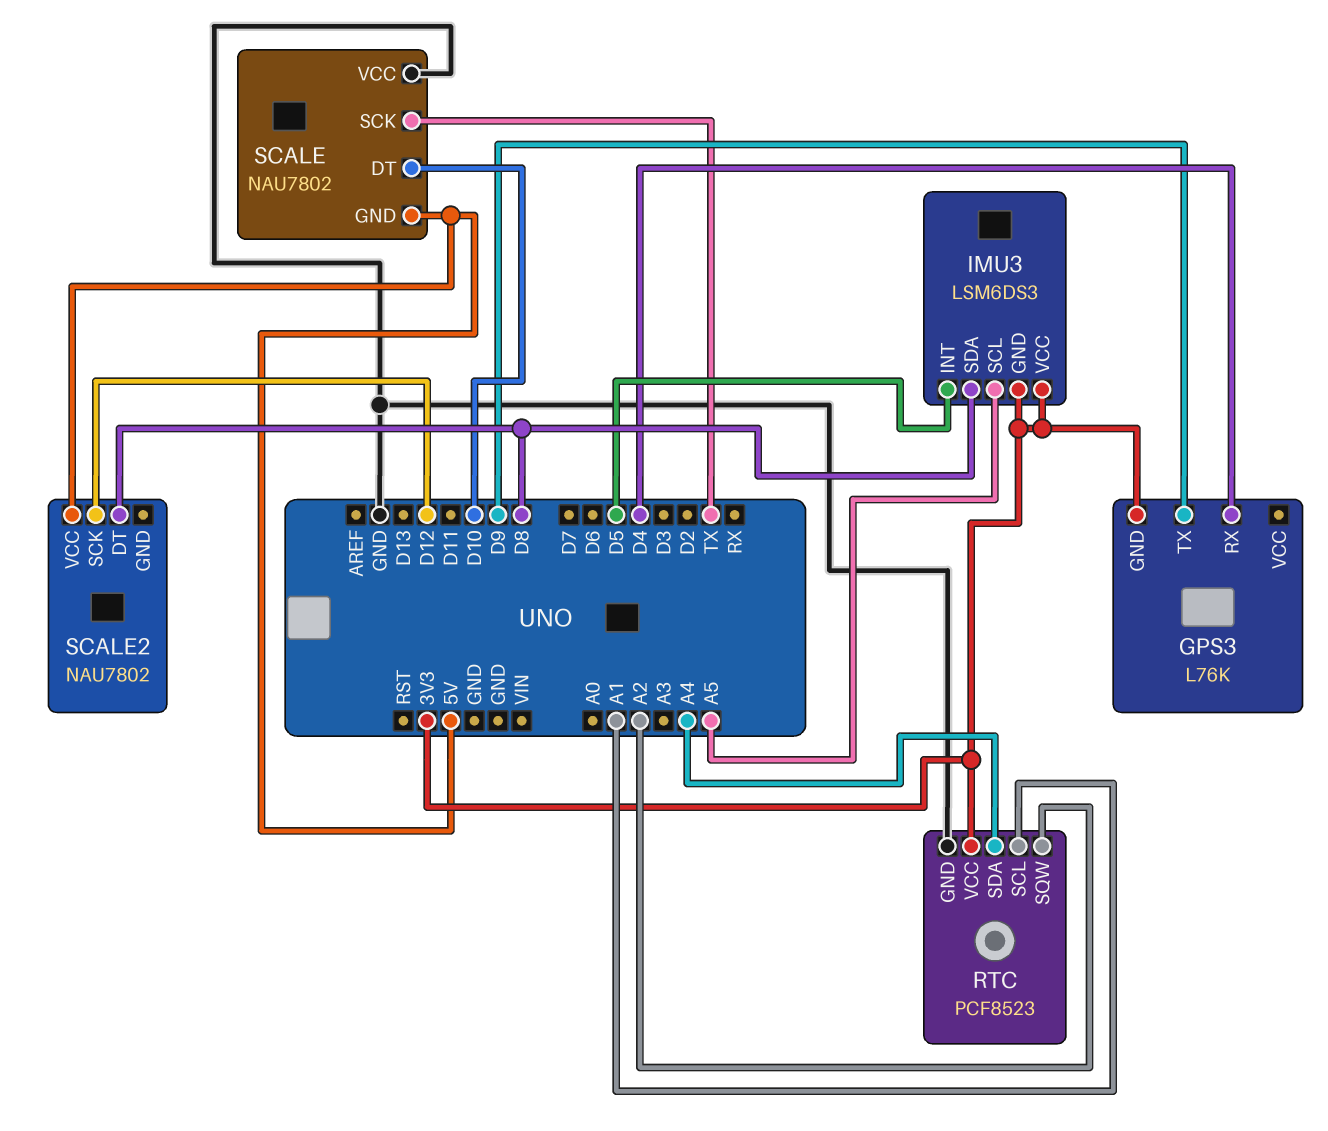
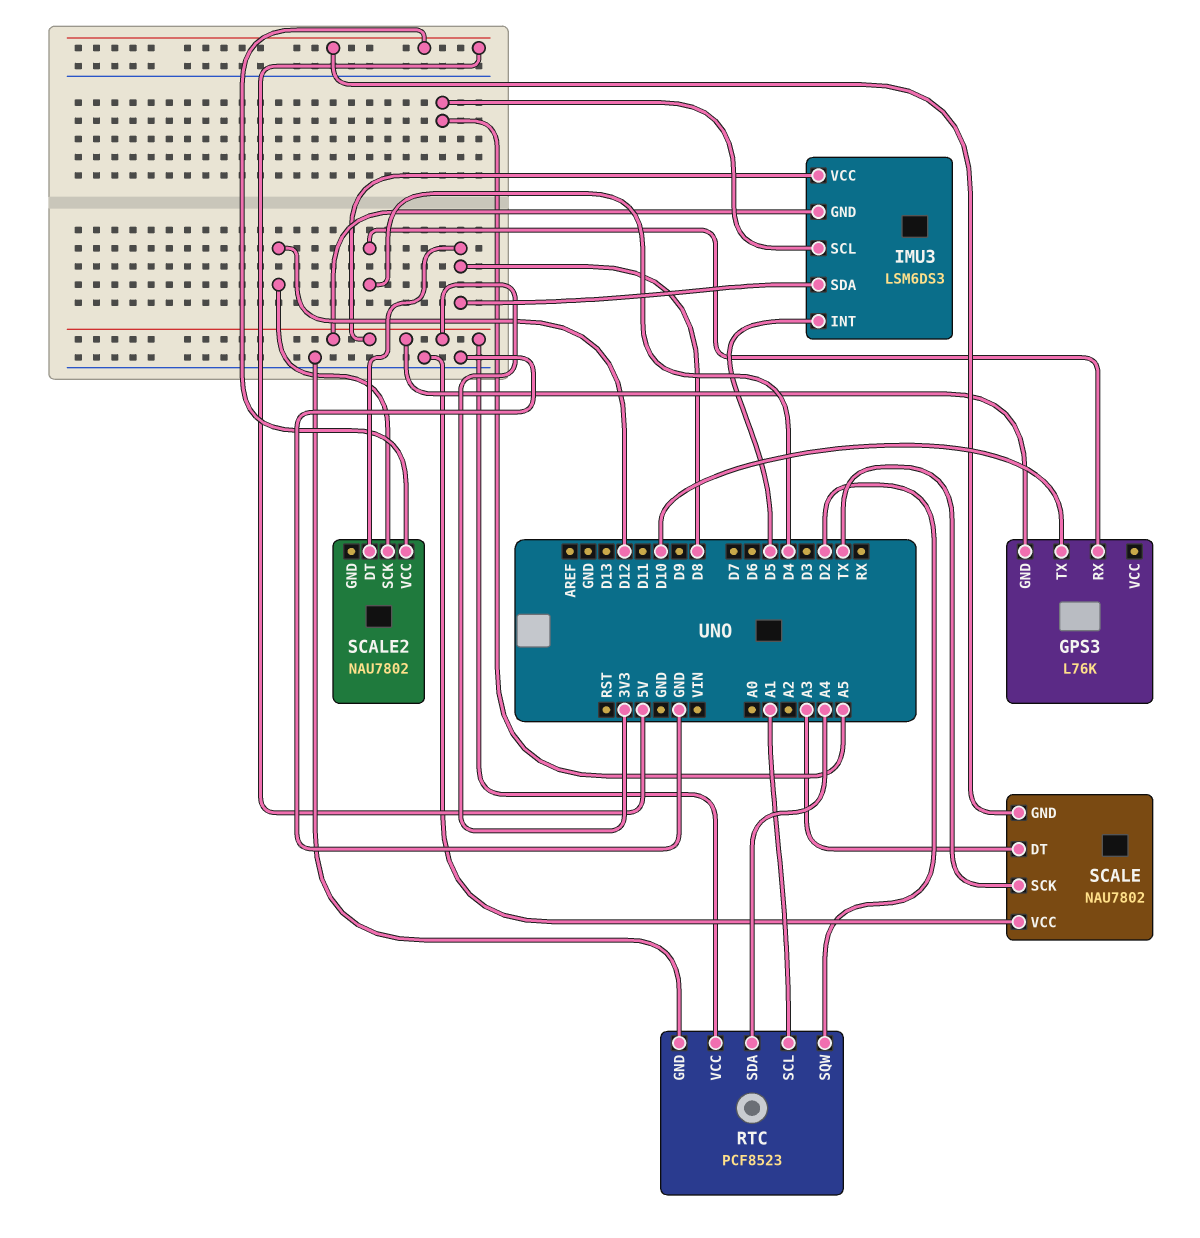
GPS3 pin TX: D9 -> D10
RTC pin SQW: A2 -> D2
SCALE pin DT: D10 -> A3

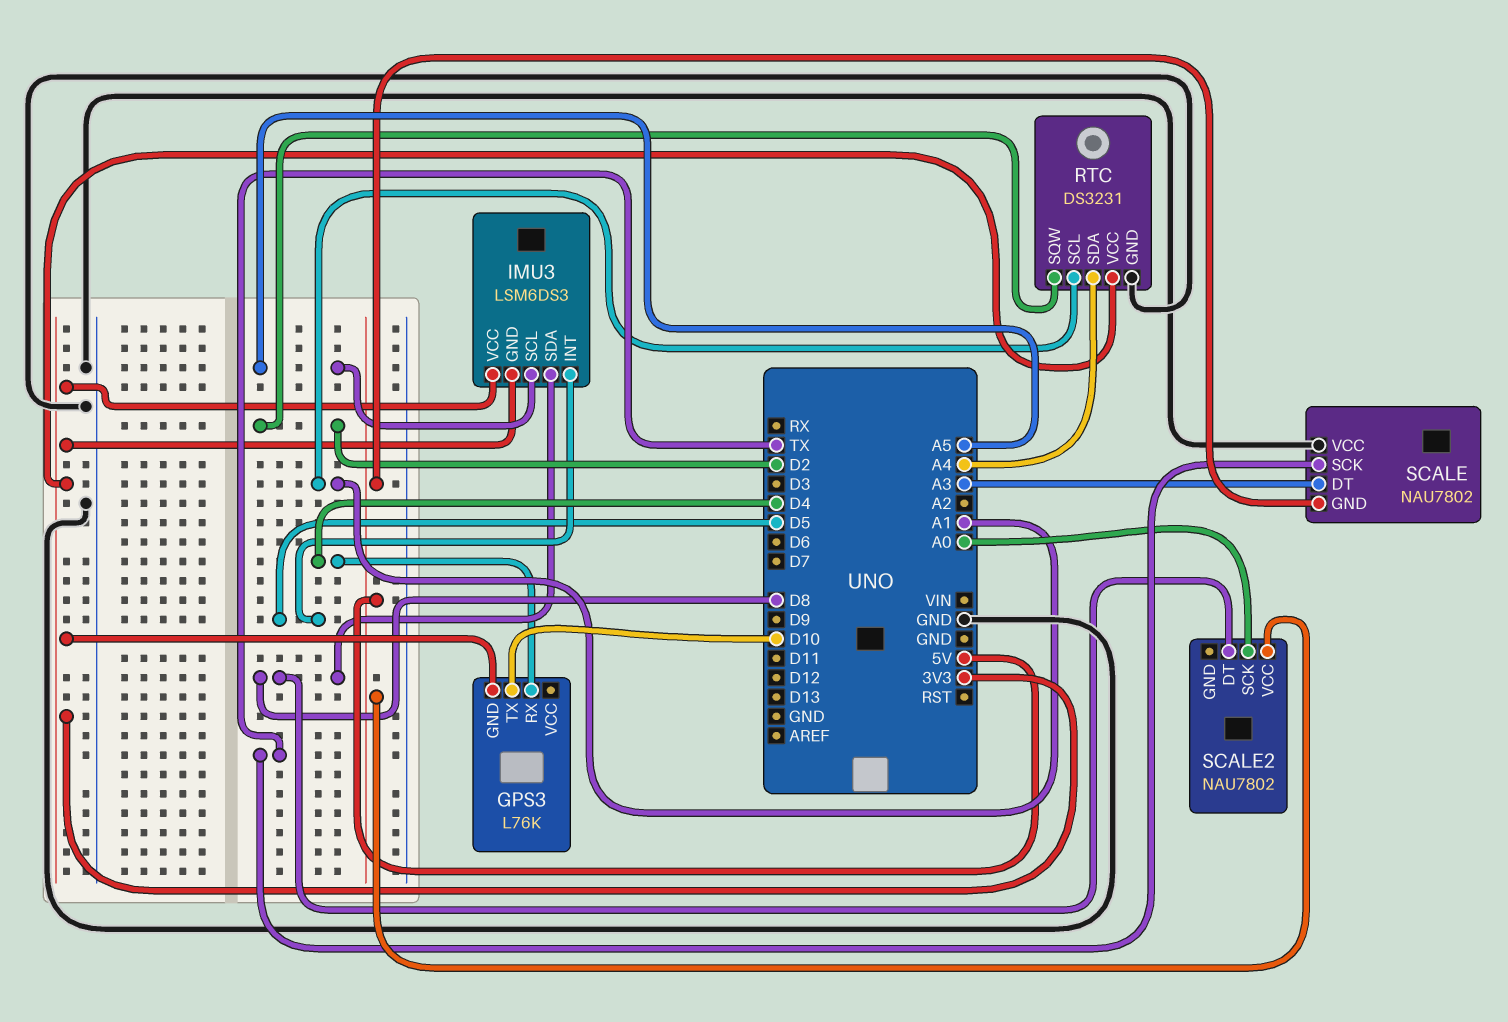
RTC: PCF8523 -> DS3231
SCALE2 pin SCK: D12 -> A0

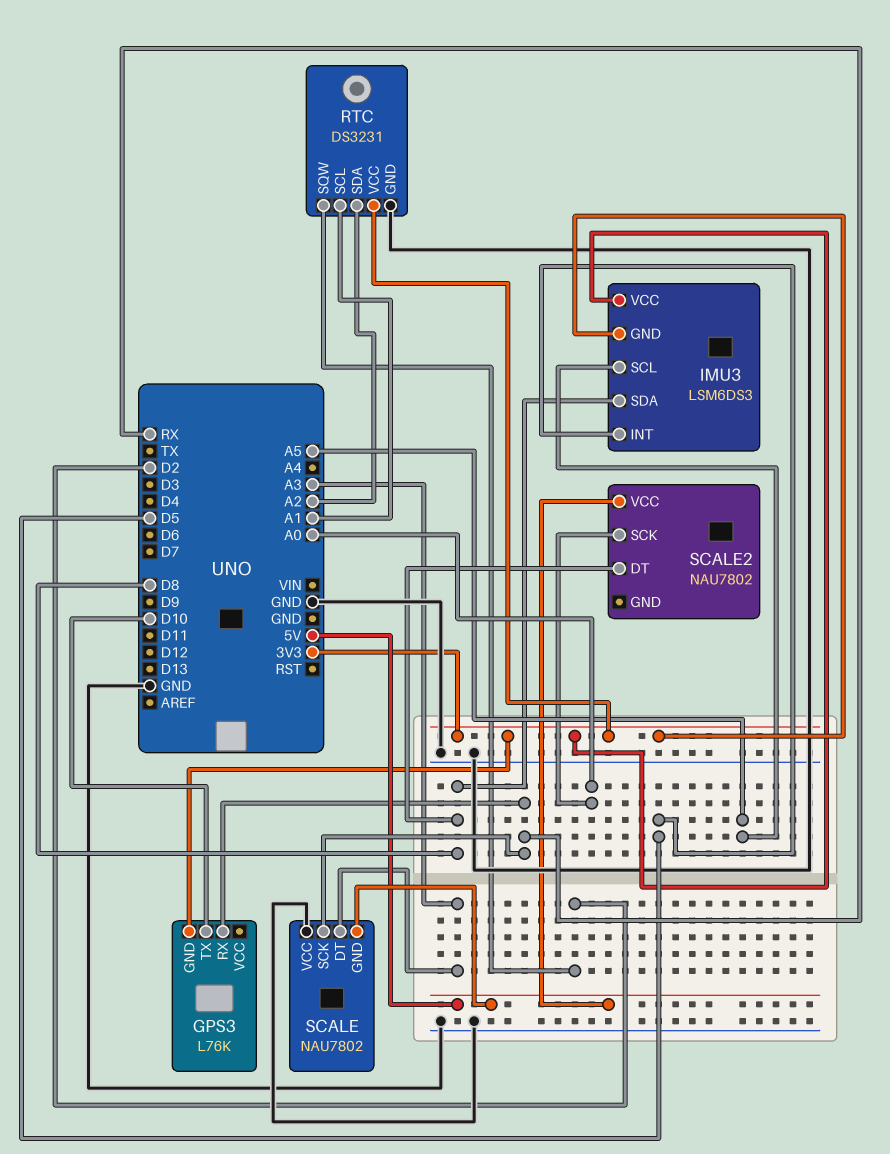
GPS3 pin RX: D4 -> RX
RTC pin SDA: A4 -> A2
SCALE pin SCK: TX -> RX

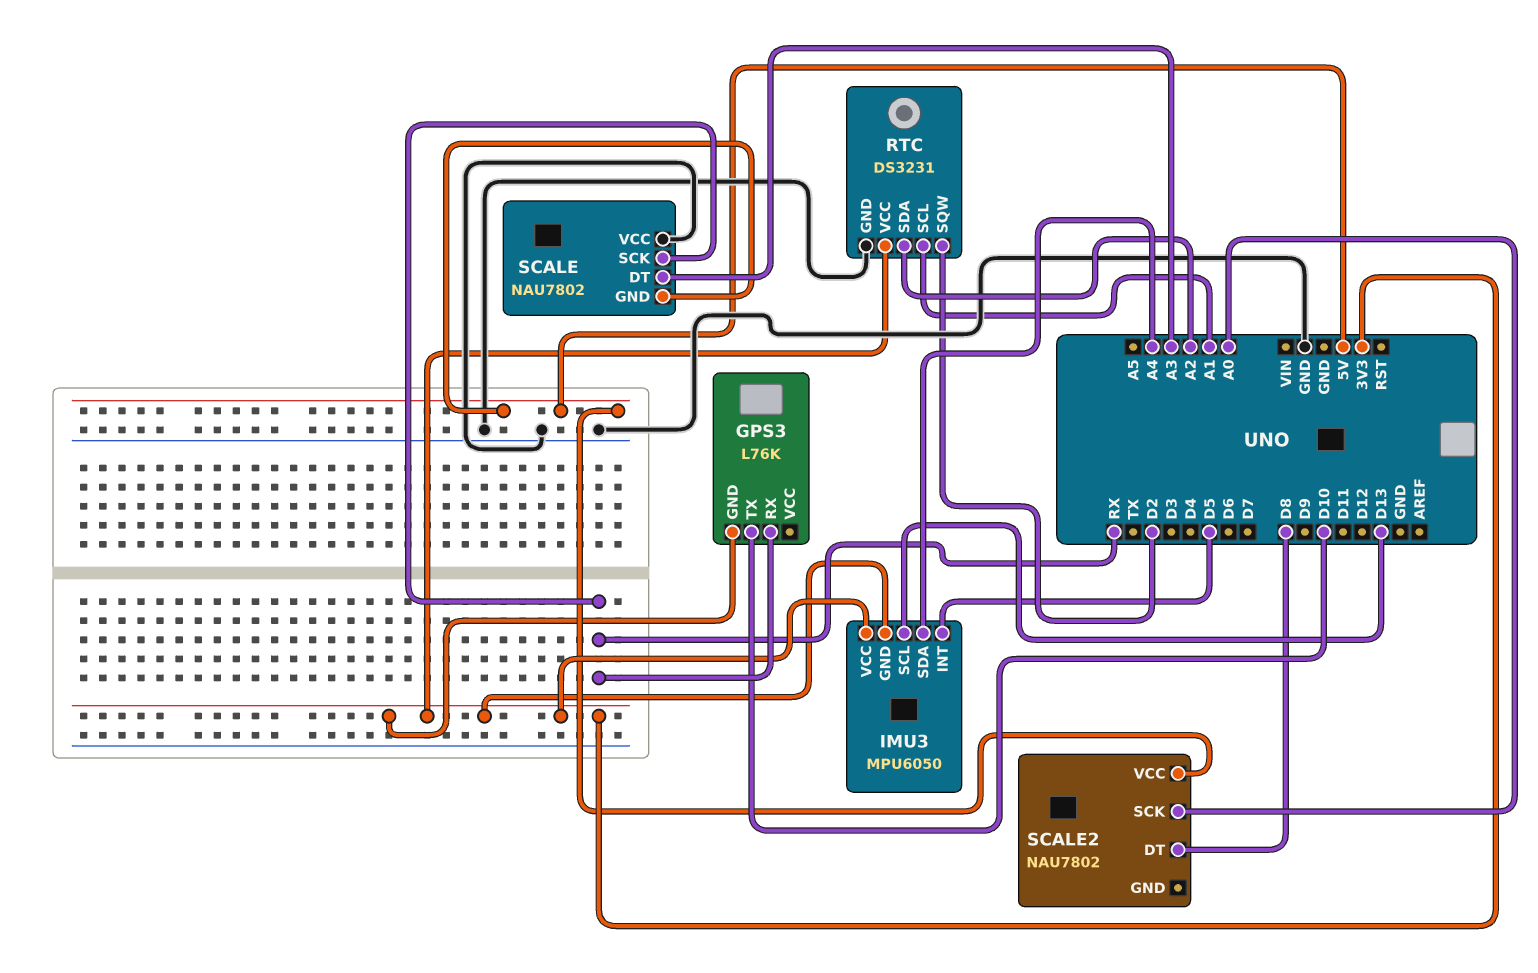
IMU3: LSM6DS3 -> MPU6050
IMU3 pin SCL: A5 -> D13
IMU3 pin SDA: D8 -> A4

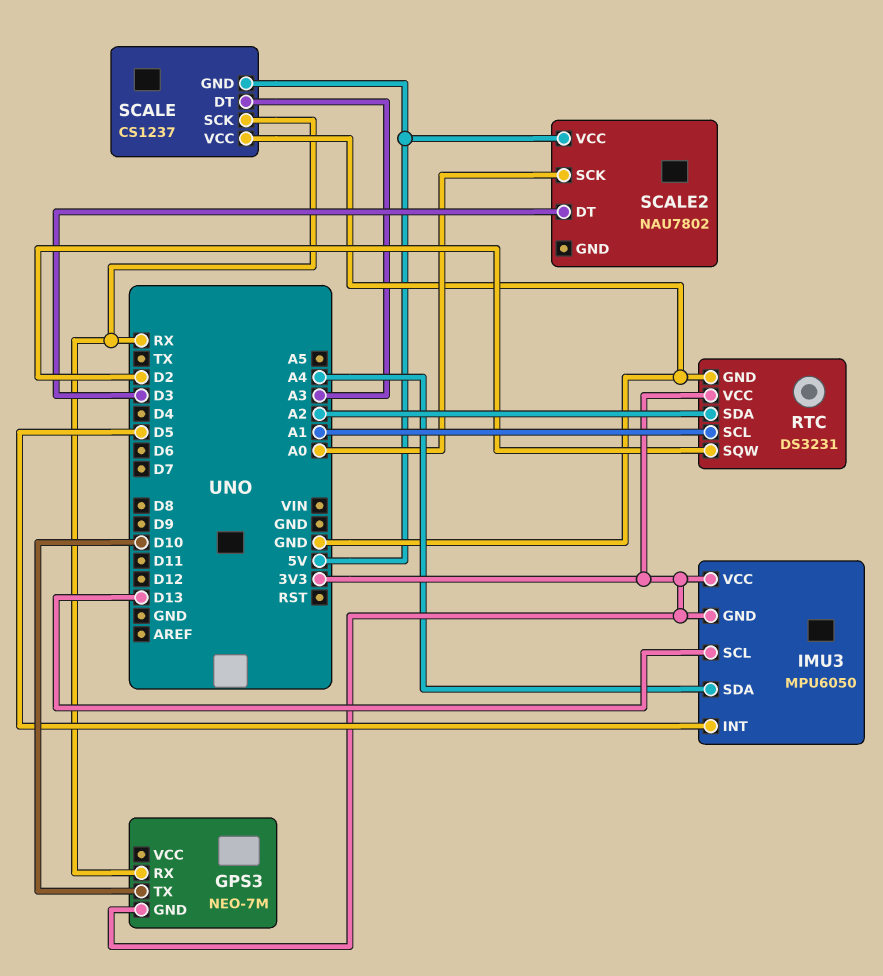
GPS3: L76K -> NEO-7M
SCALE: NAU7802 -> CS1237
SCALE2 pin DT: D8 -> D3

